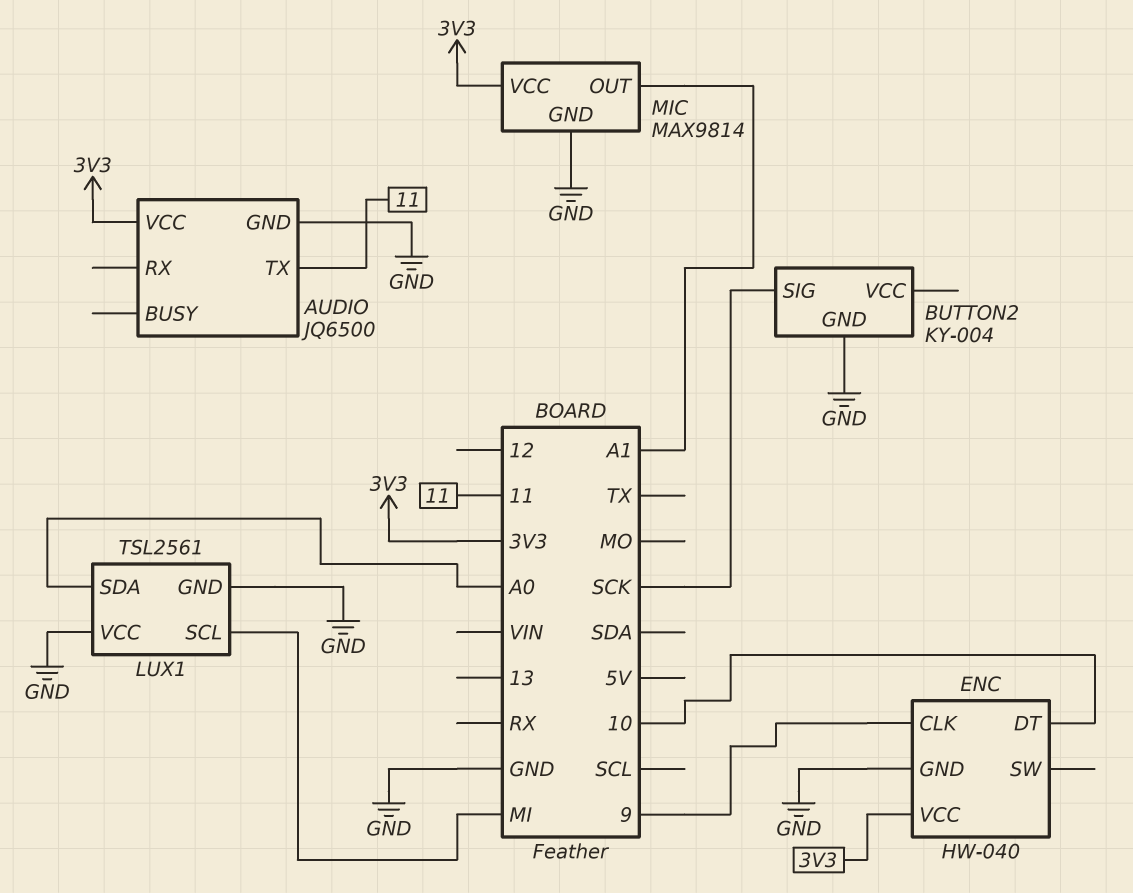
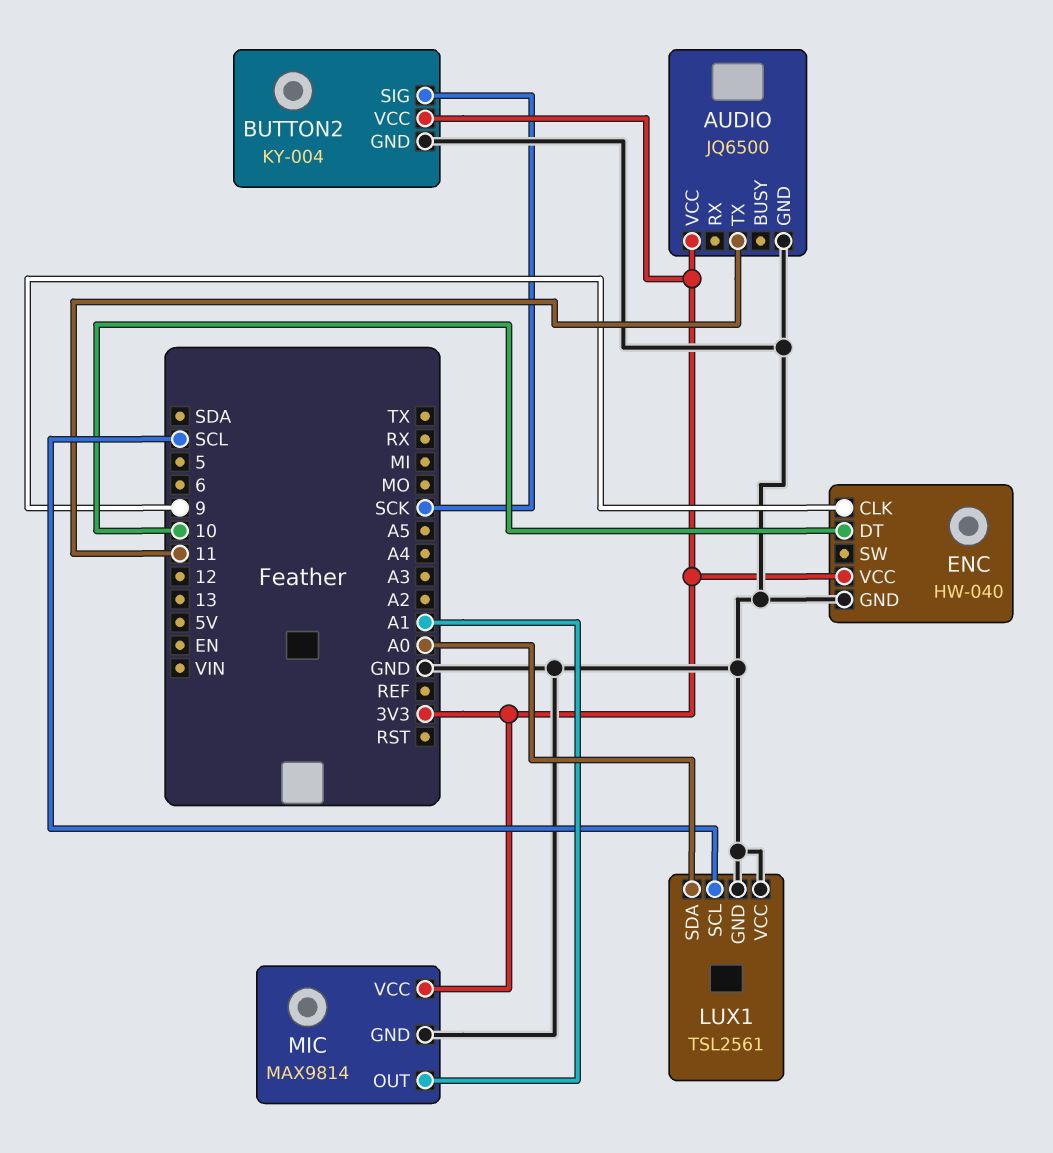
BUTTON2 pin VCC: none -> 3V3
LUX1 pin SCL: MI -> SCL

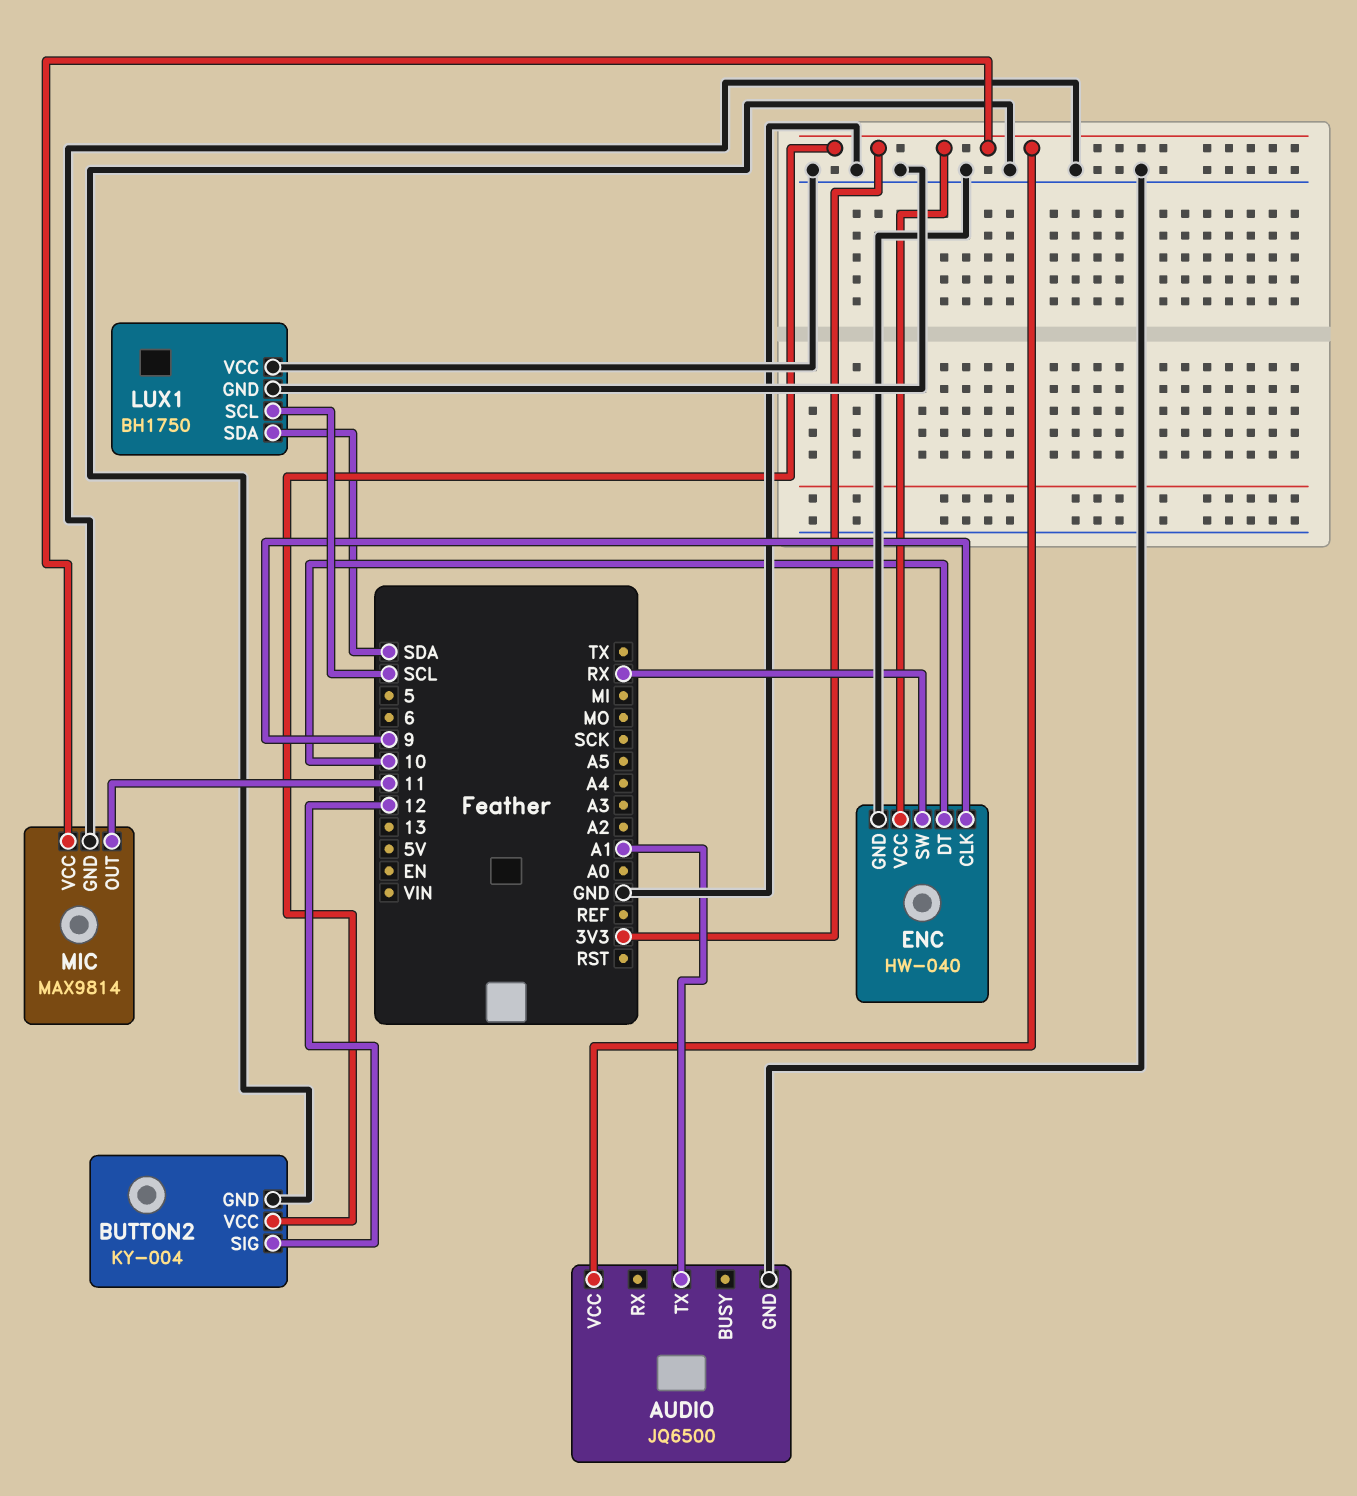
AUDIO pin TX: 11 -> A1
BUTTON2 pin SIG: SCK -> 12
ENC pin SW: none -> RX
LUX1: TSL2561 -> BH1750
LUX1 pin SDA: A0 -> SDA
MIC pin OUT: A1 -> 11

